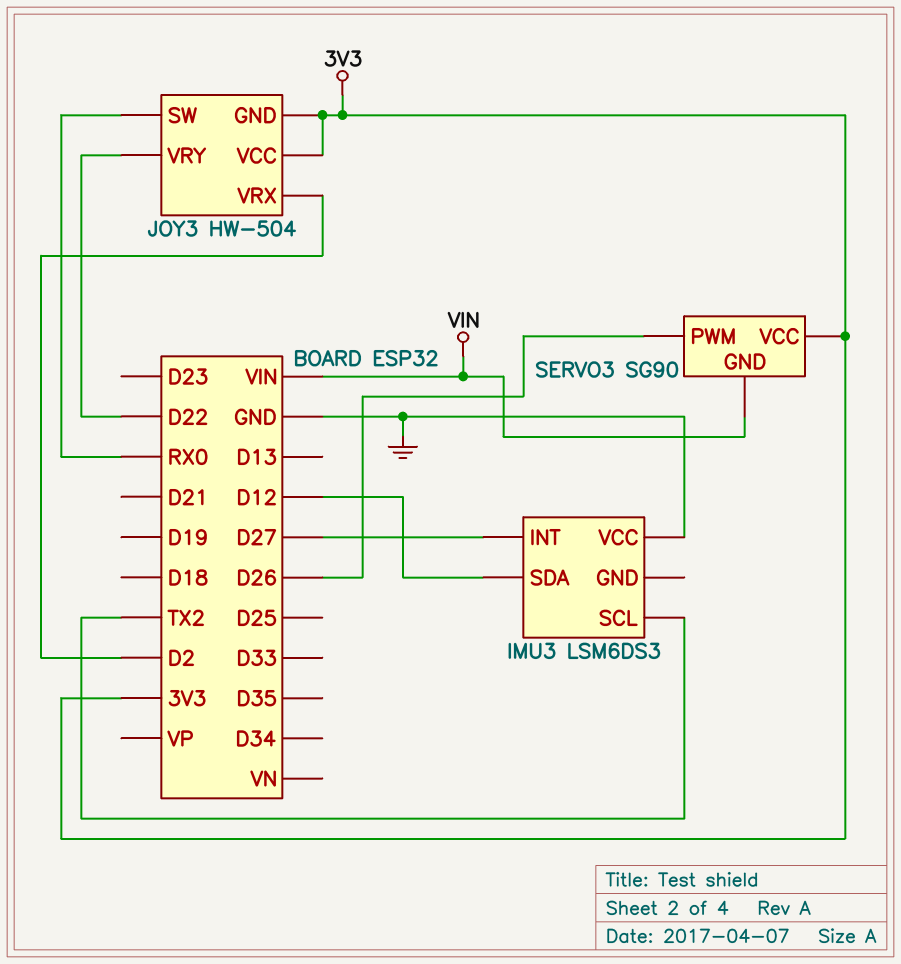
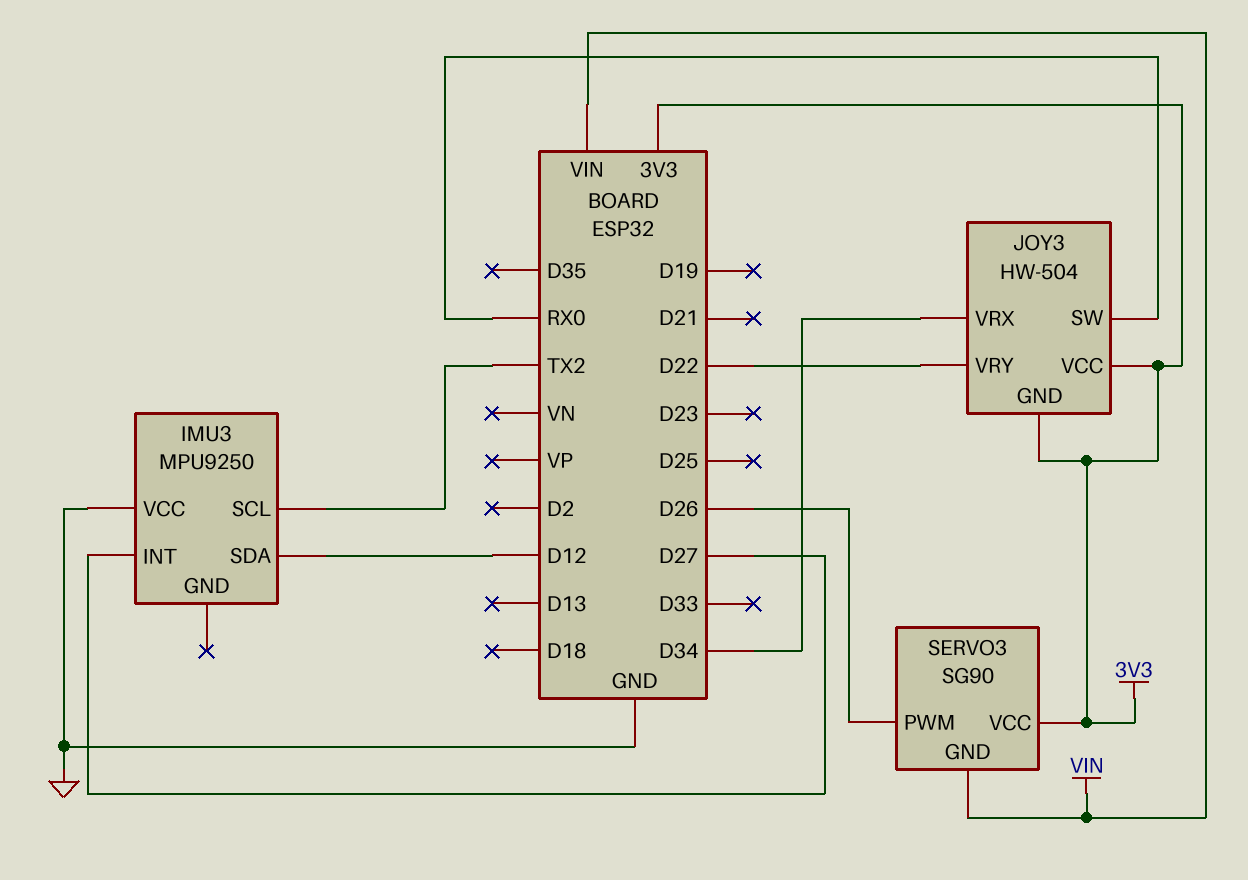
IMU3: LSM6DS3 -> MPU9250
JOY3 pin VRX: D2 -> D34

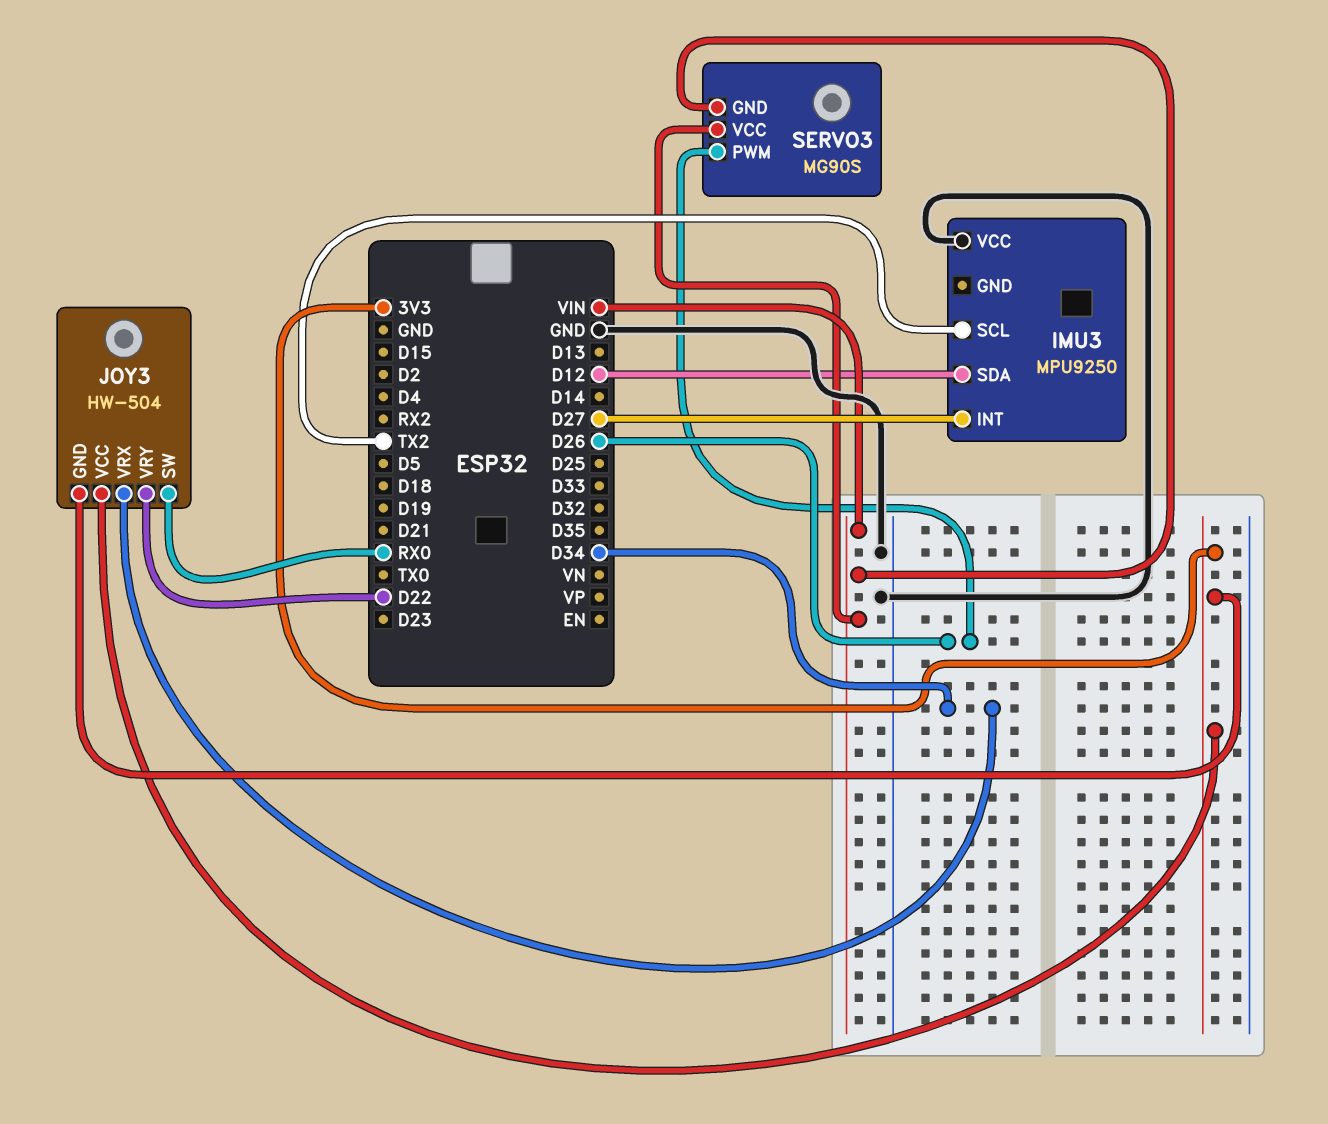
SERVO3: SG90 -> MG90S
SERVO3 pin VCC: 3V3 -> VIN

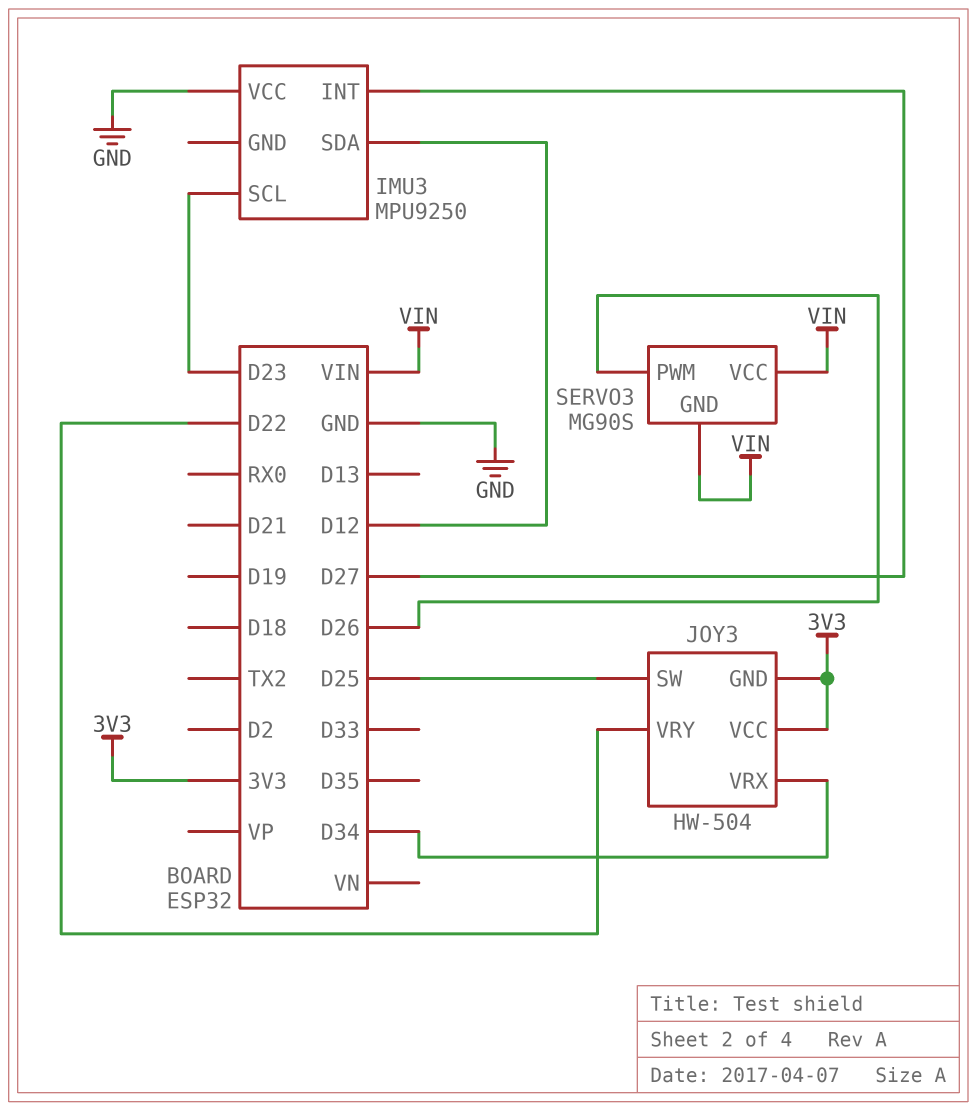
IMU3 pin SCL: TX2 -> D23
JOY3 pin SW: RX0 -> D25

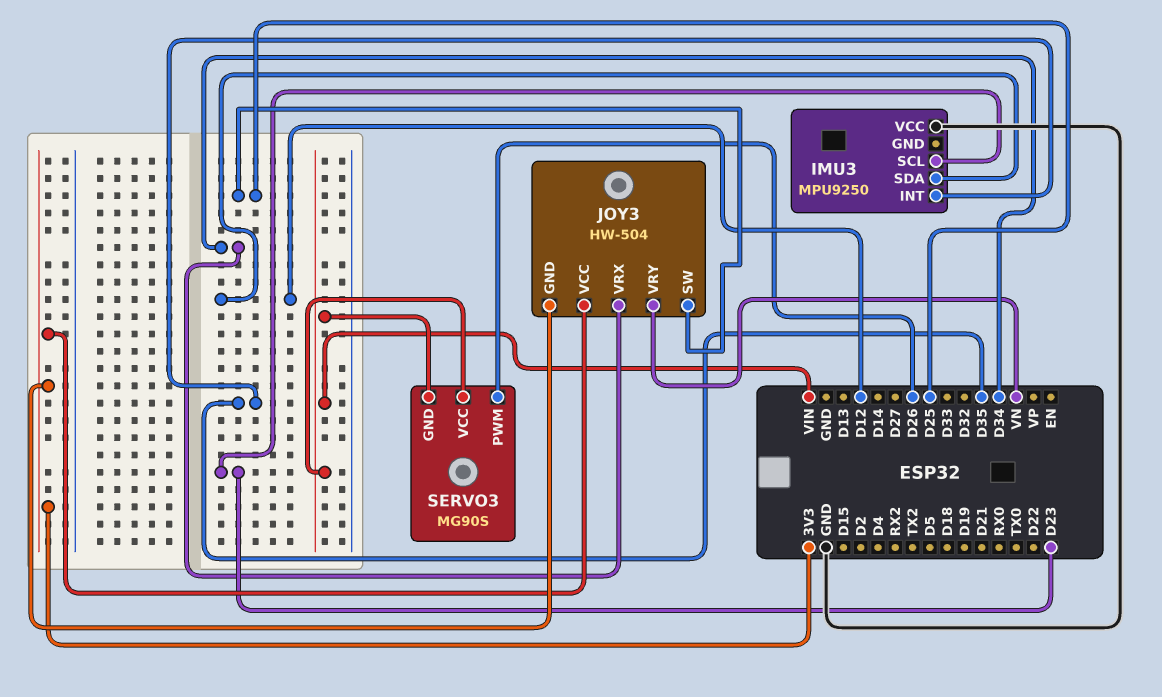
IMU3 pin INT: D27 -> D35
JOY3 pin VRY: D22 -> VN

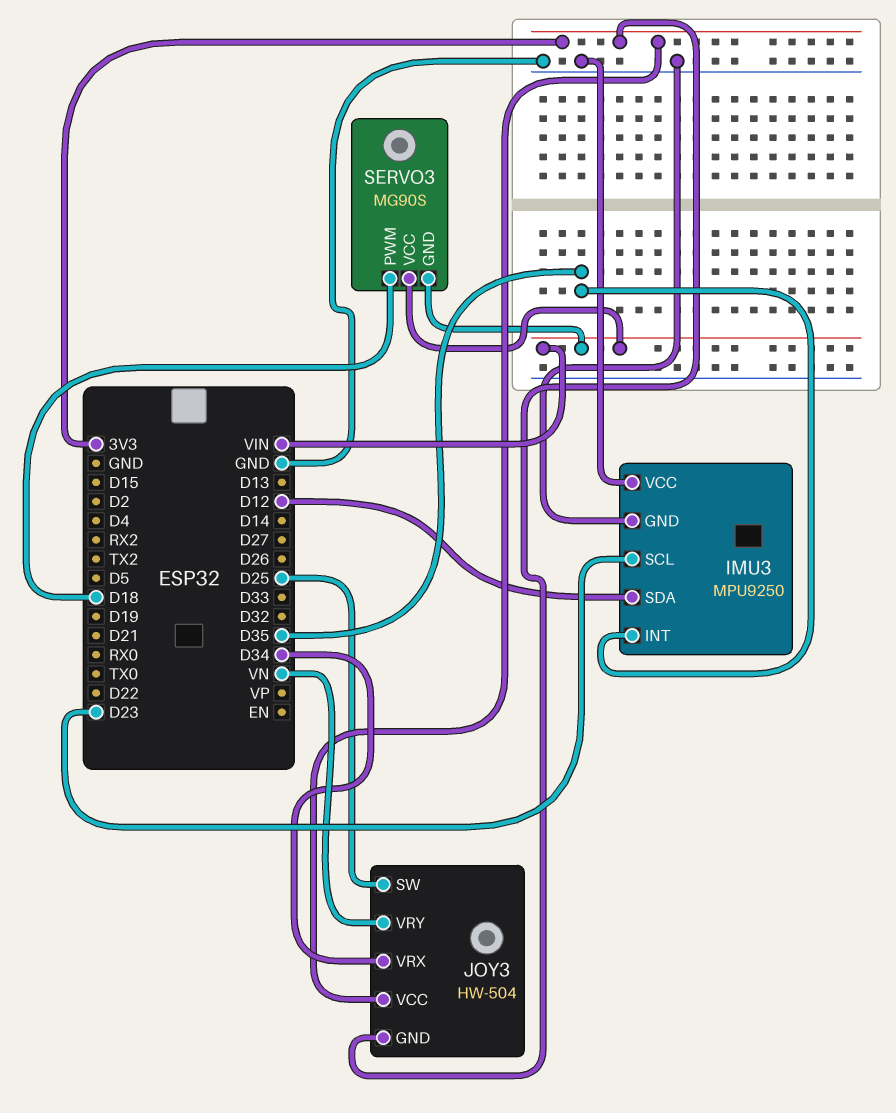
IMU3 pin GND: none -> GND
SERVO3 pin PWM: D26 -> D18

